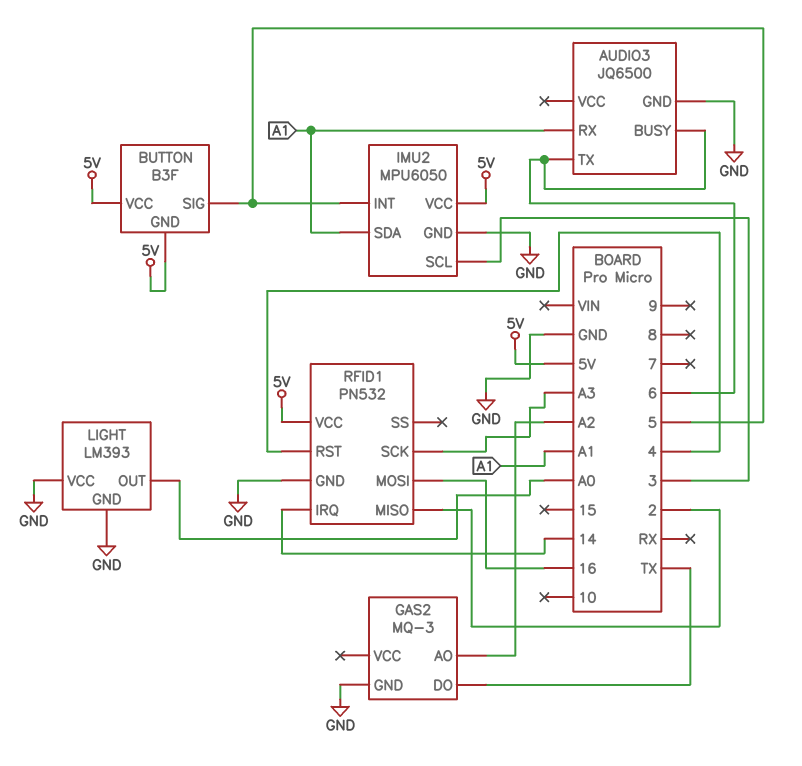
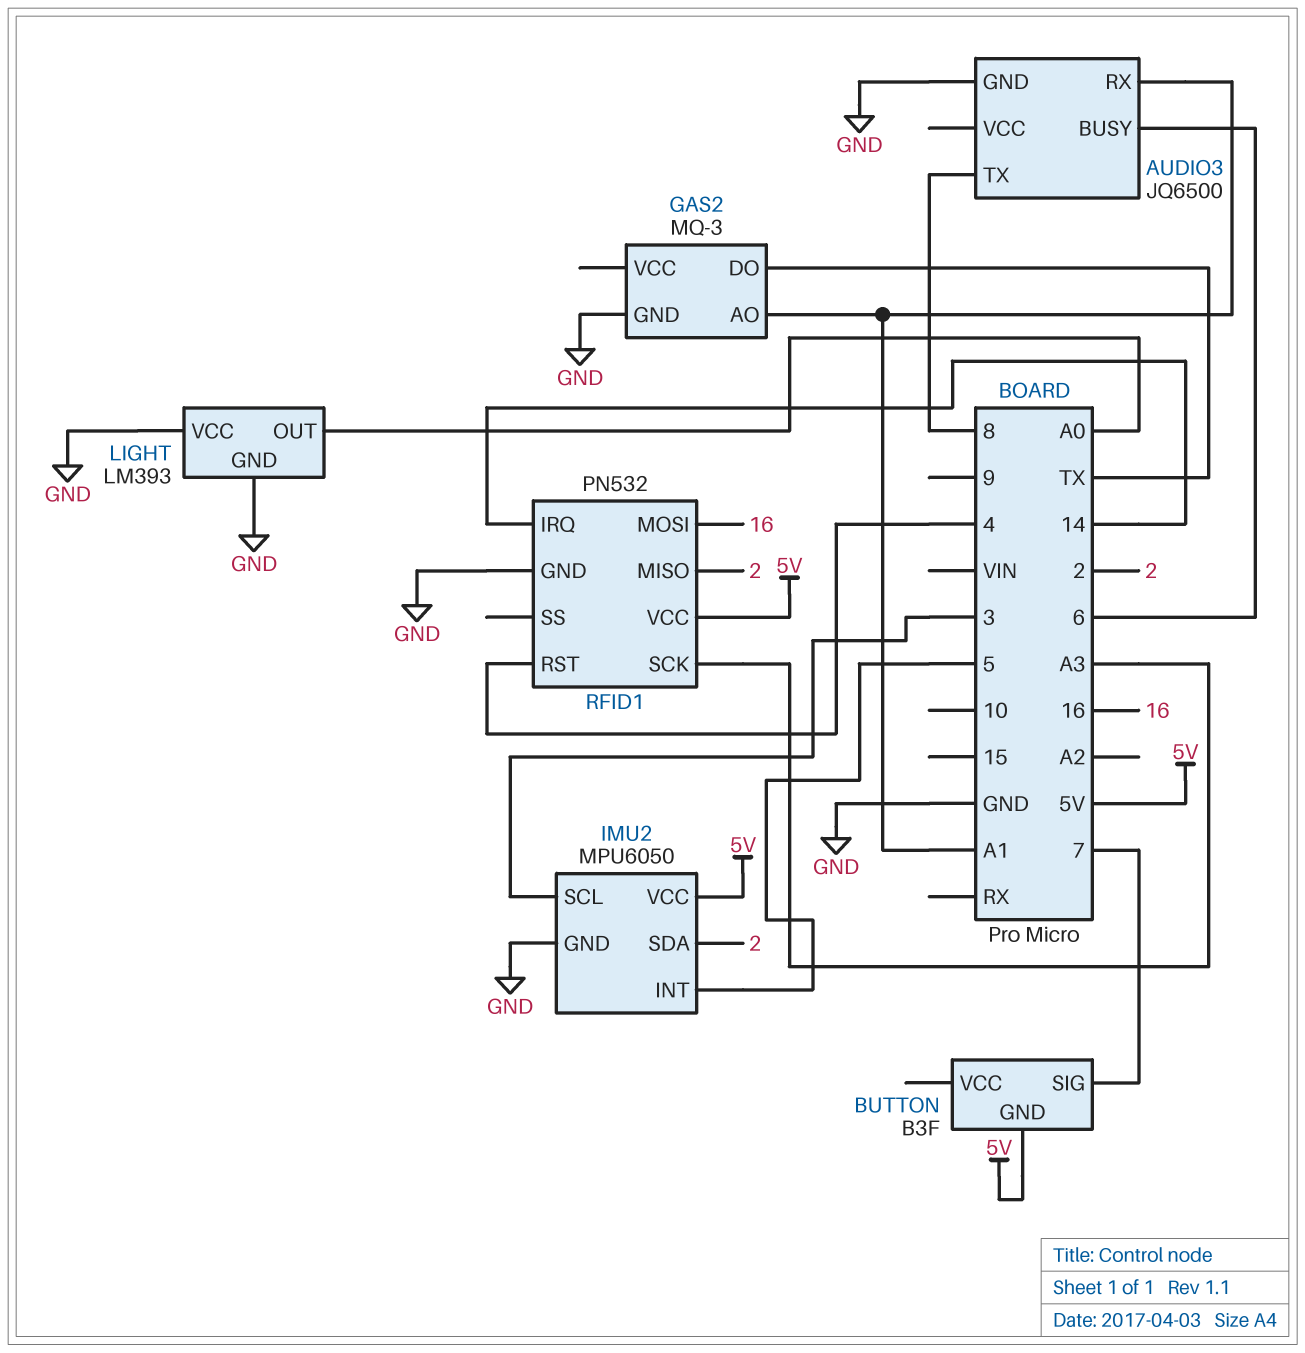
AUDIO3 pin TX: 6 -> 8
BUTTON pin SIG: 5 -> 7
BUTTON pin VCC: 5V -> none
GAS2 pin AO: A2 -> A1
IMU2 pin SDA: A1 -> 2

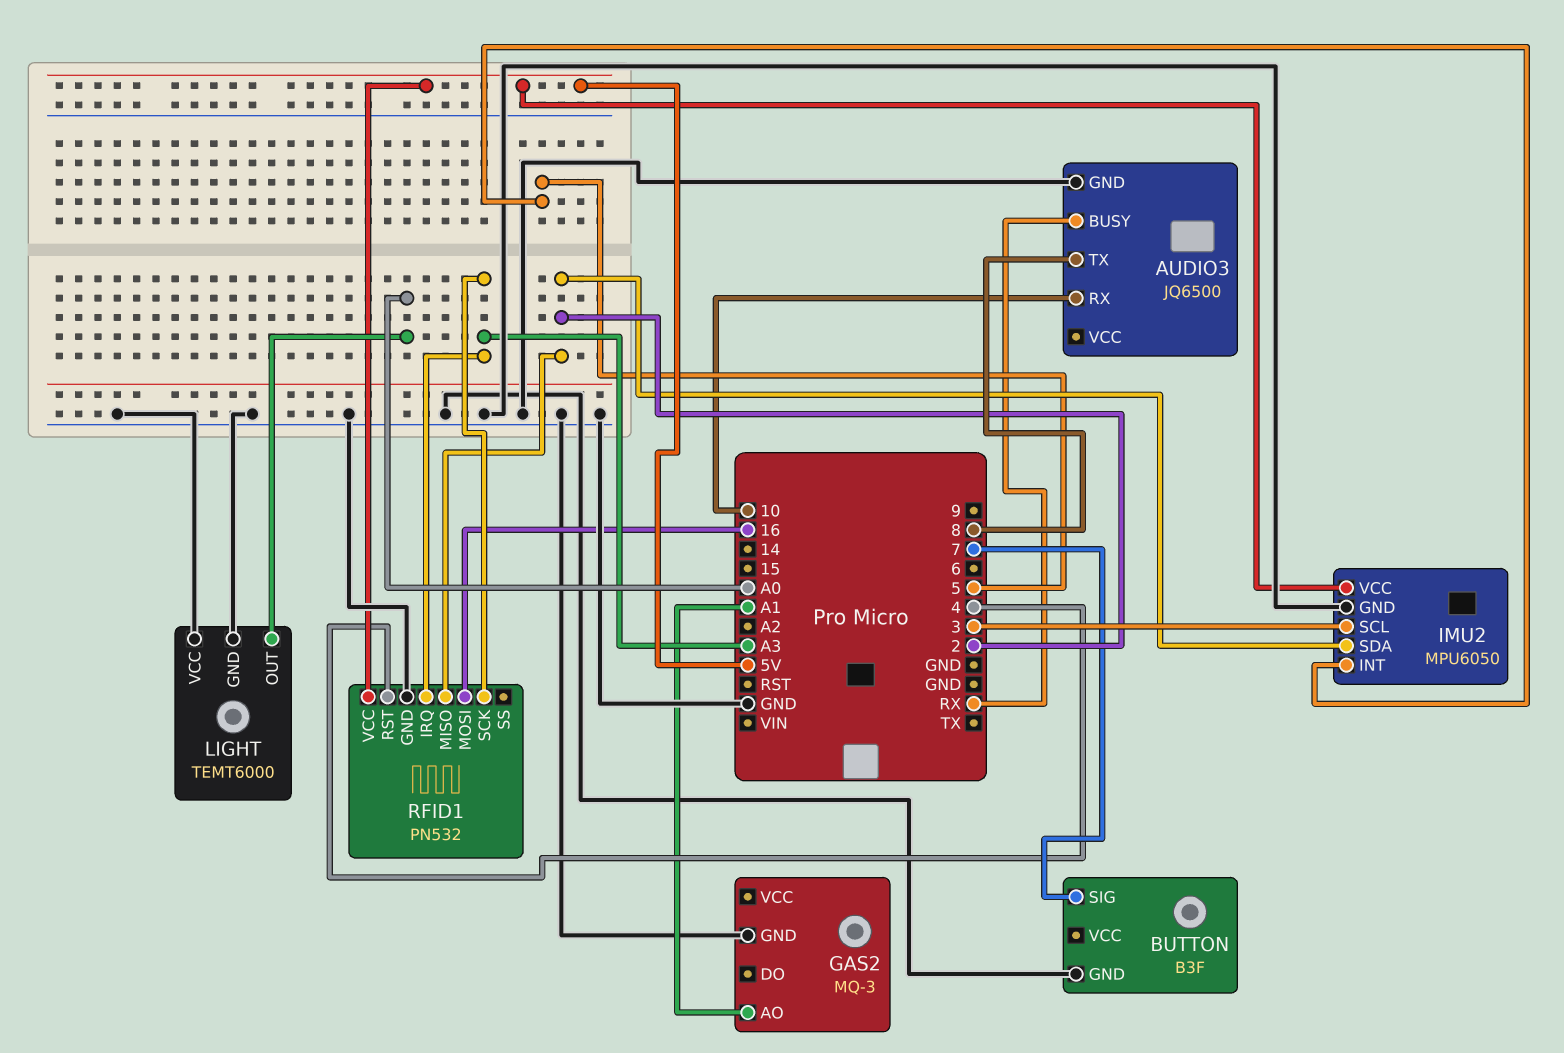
AUDIO3 pin BUSY: 6 -> RX
AUDIO3 pin RX: A1 -> 10
BUTTON pin GND: 5V -> GND
GAS2 pin DO: TX -> none
LIGHT: LM393 -> TEMT6000
RFID1 pin IRQ: 14 -> A3

